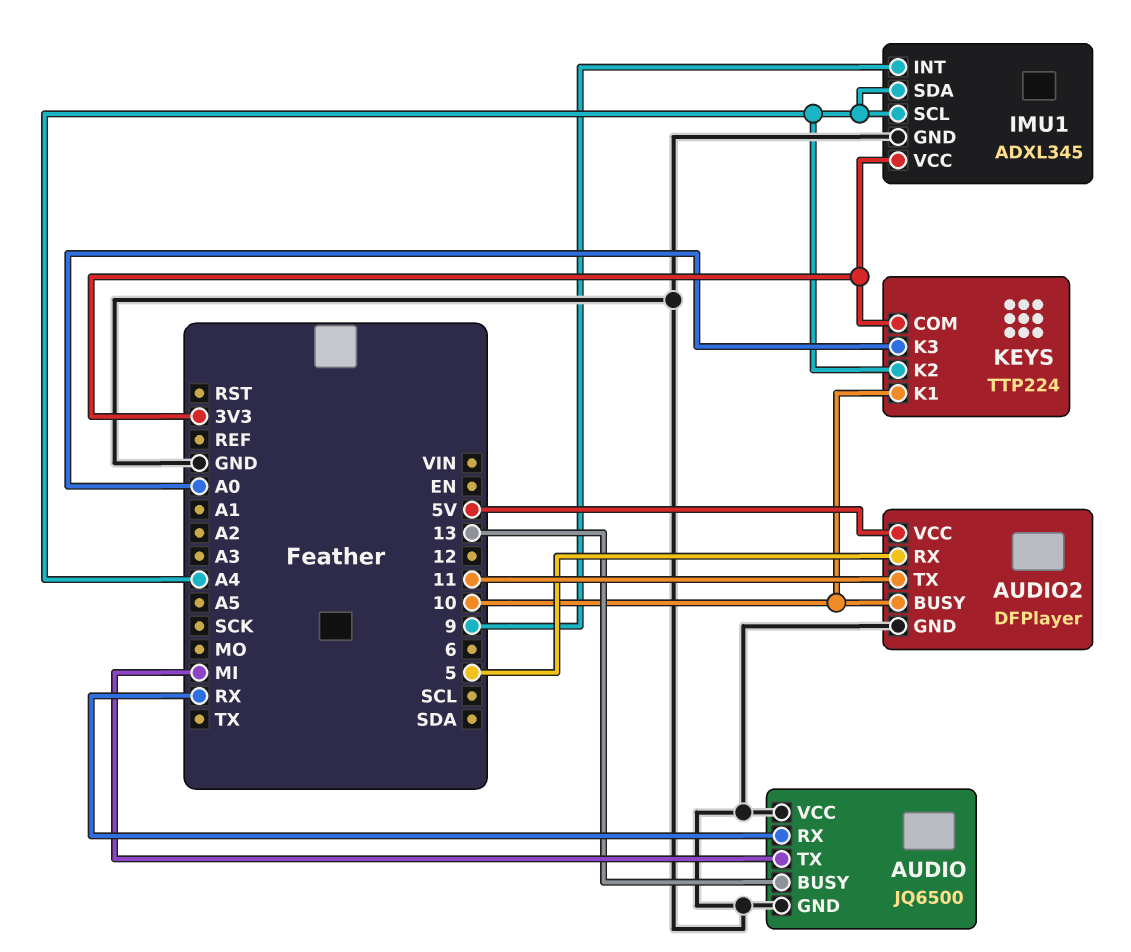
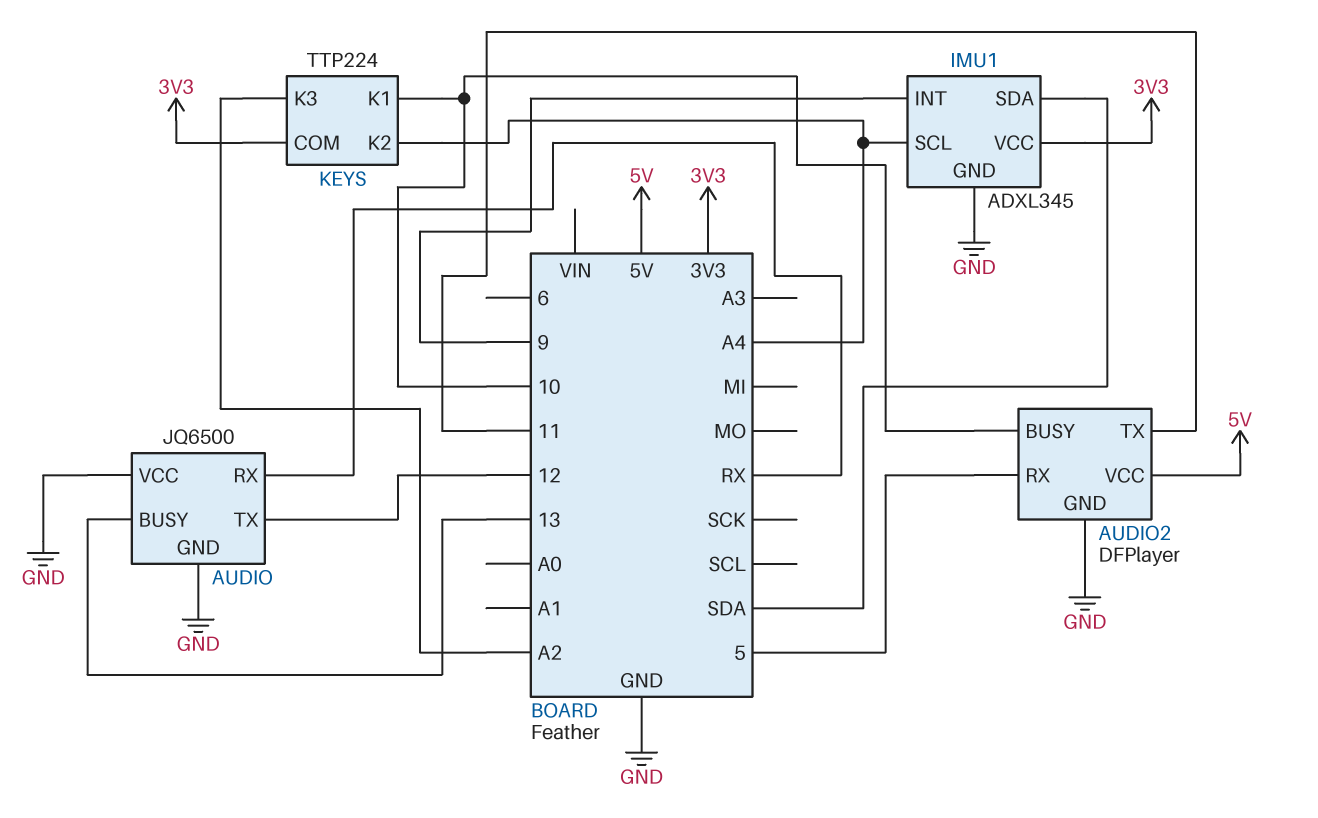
AUDIO pin TX: MI -> 12
IMU1 pin SDA: A4 -> SDA
KEYS pin K3: A0 -> A2

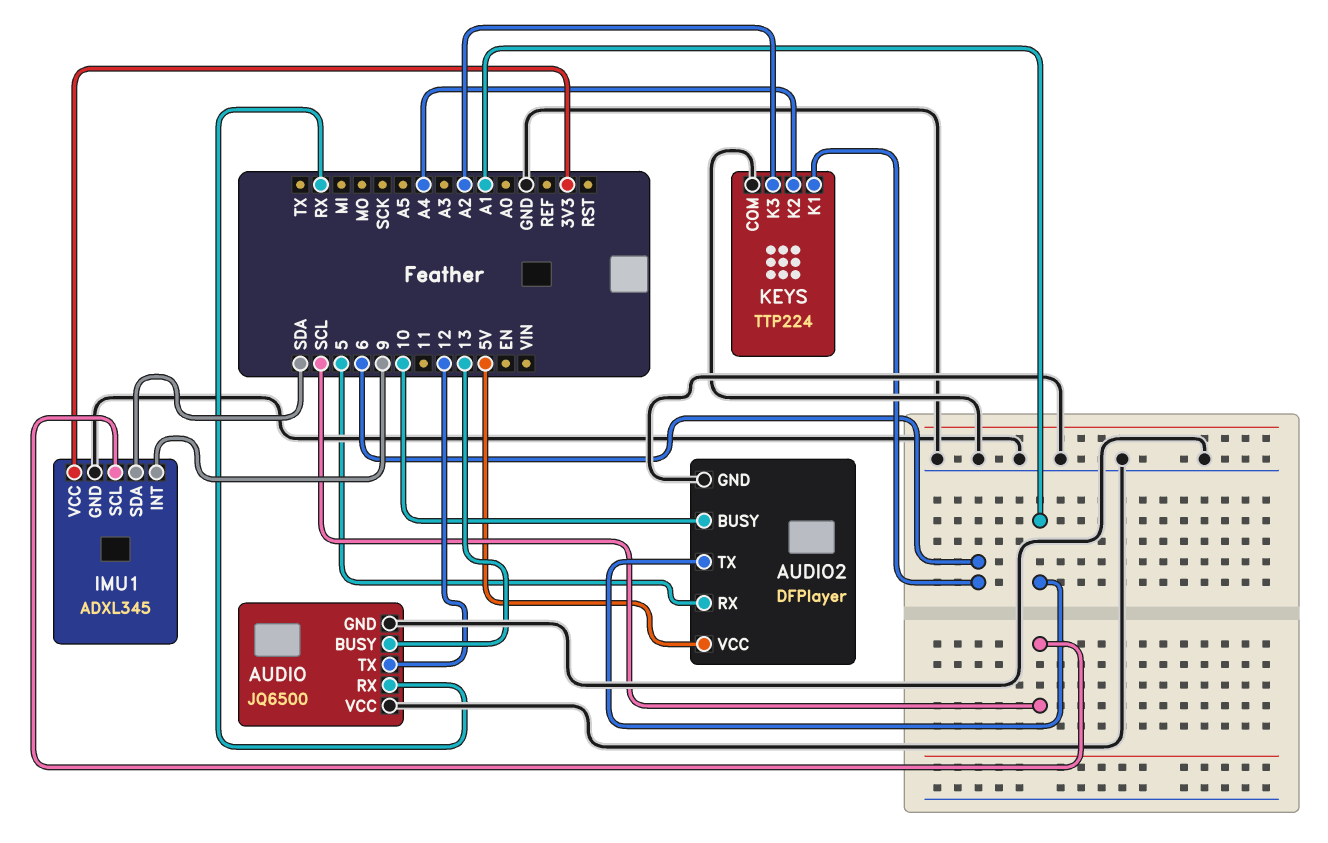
AUDIO2 pin TX: 11 -> A1
IMU1 pin SCL: A4 -> SCL
KEYS pin COM: 3V3 -> GND
KEYS pin K1: 10 -> 6

